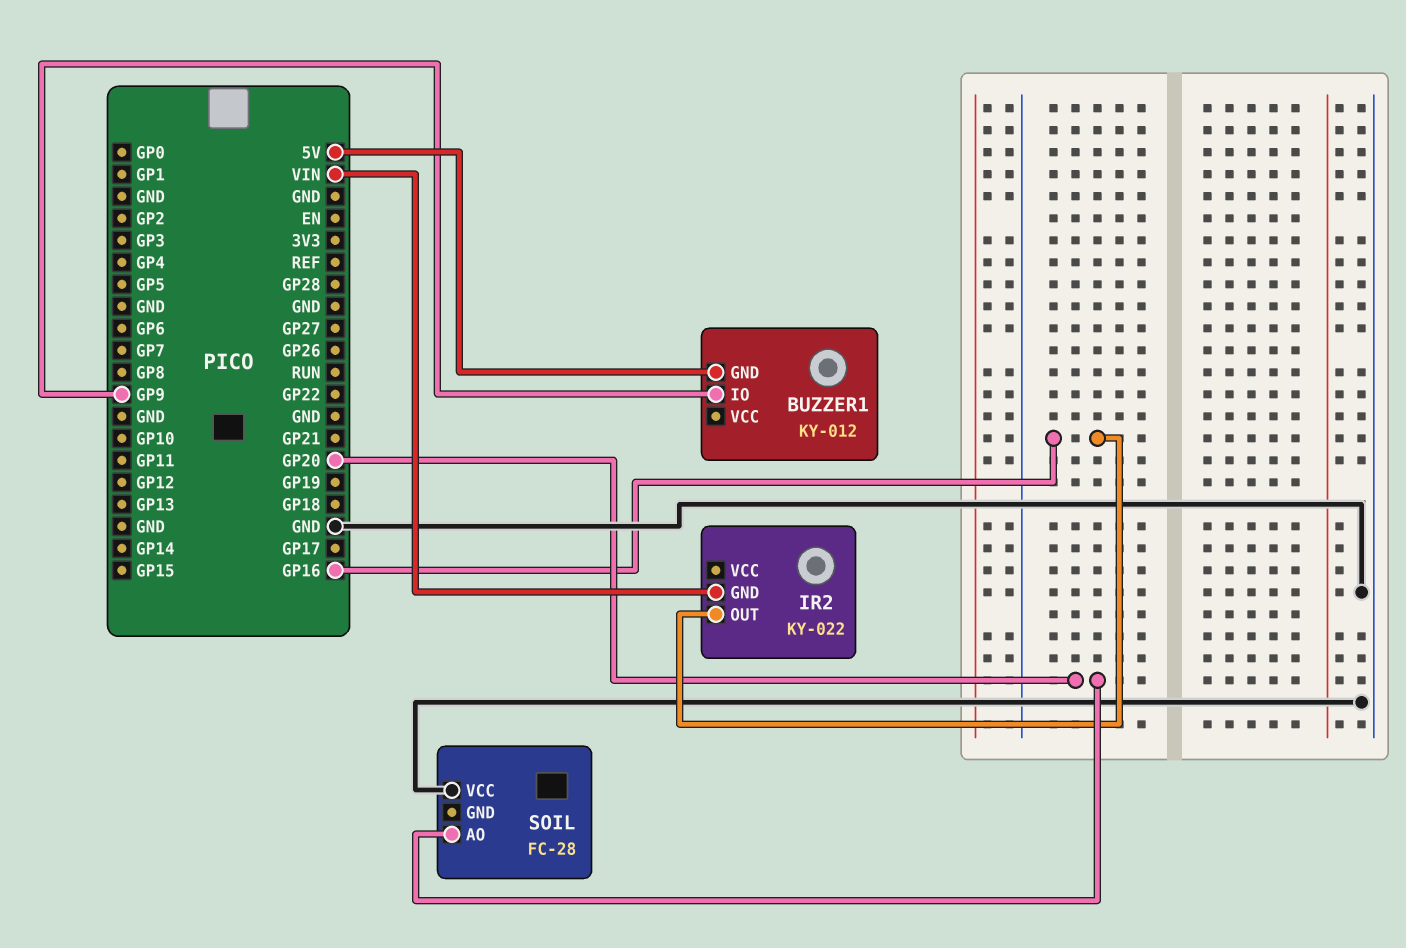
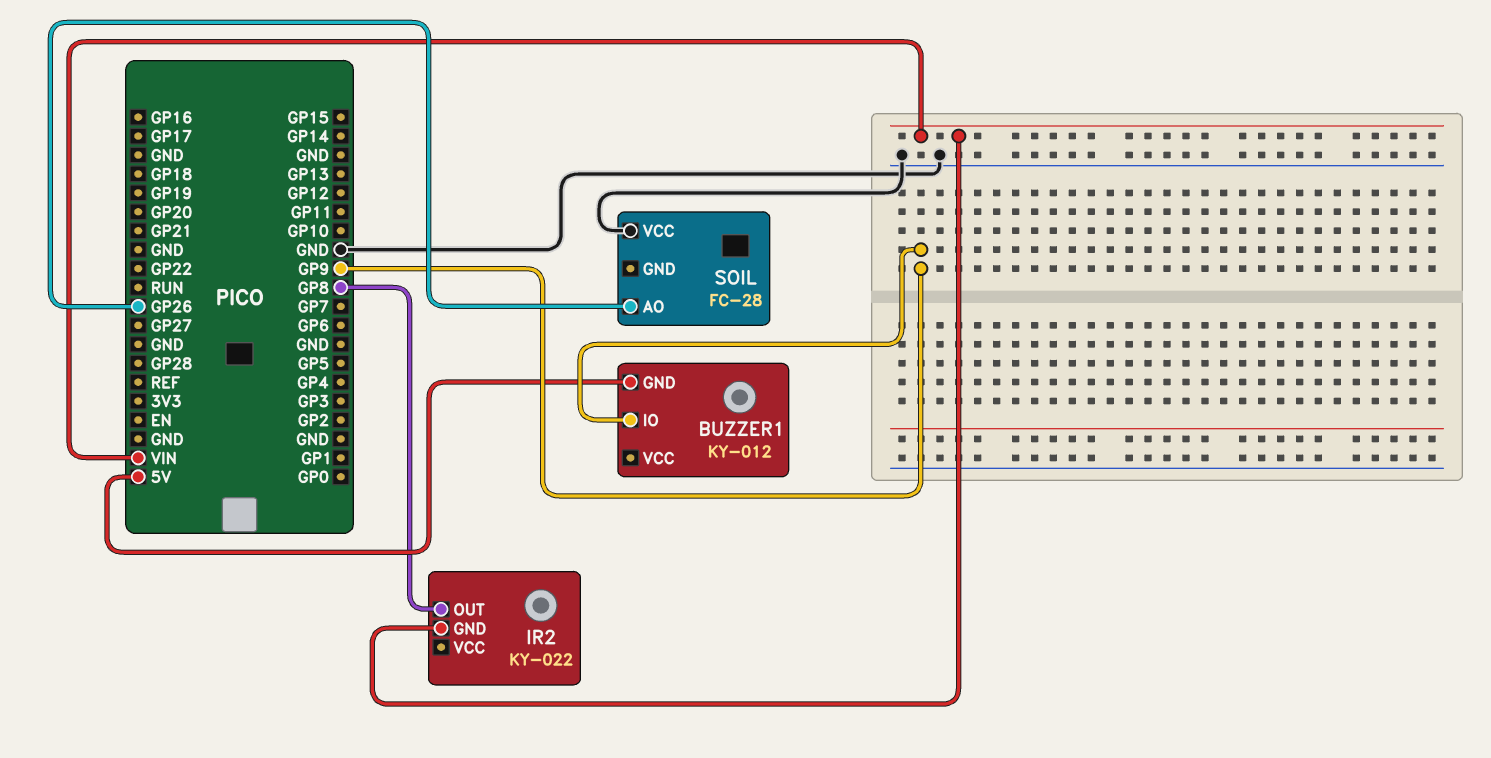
IR2 pin OUT: GP16 -> GP8
SOIL pin AO: GP20 -> GP26

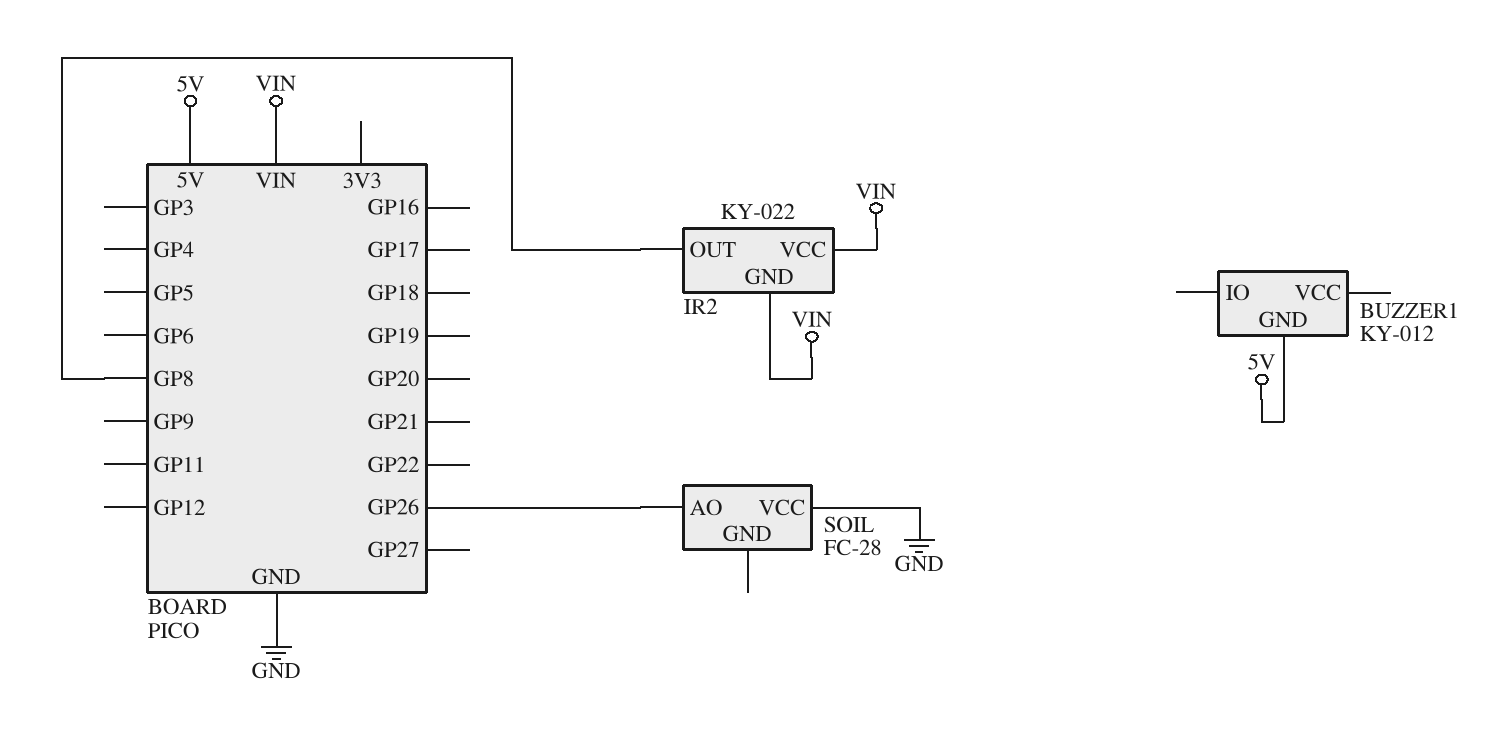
BUZZER1 pin IO: GP9 -> none
IR2 pin VCC: none -> VIN

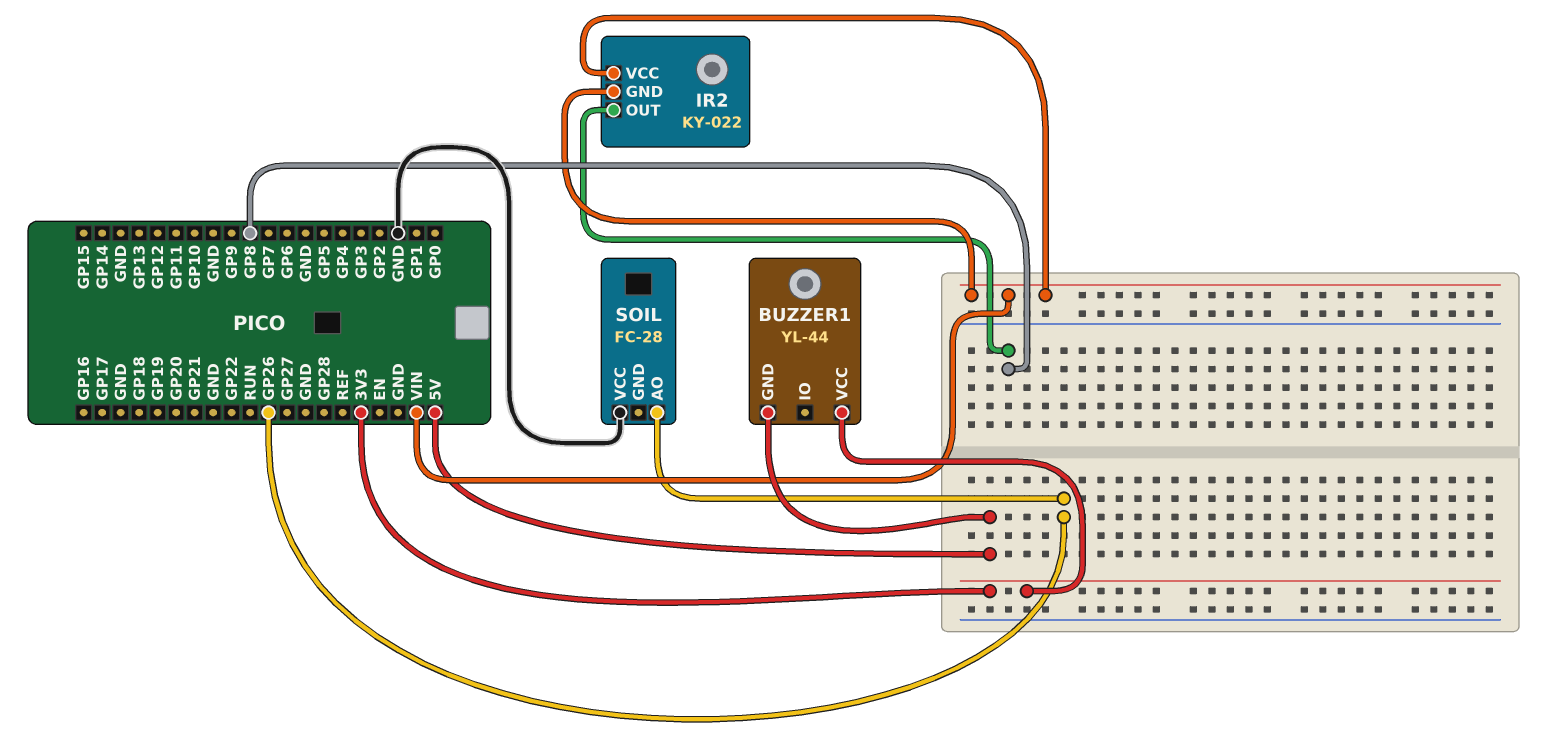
BUZZER1: KY-012 -> YL-44
BUZZER1 pin VCC: none -> 3V3

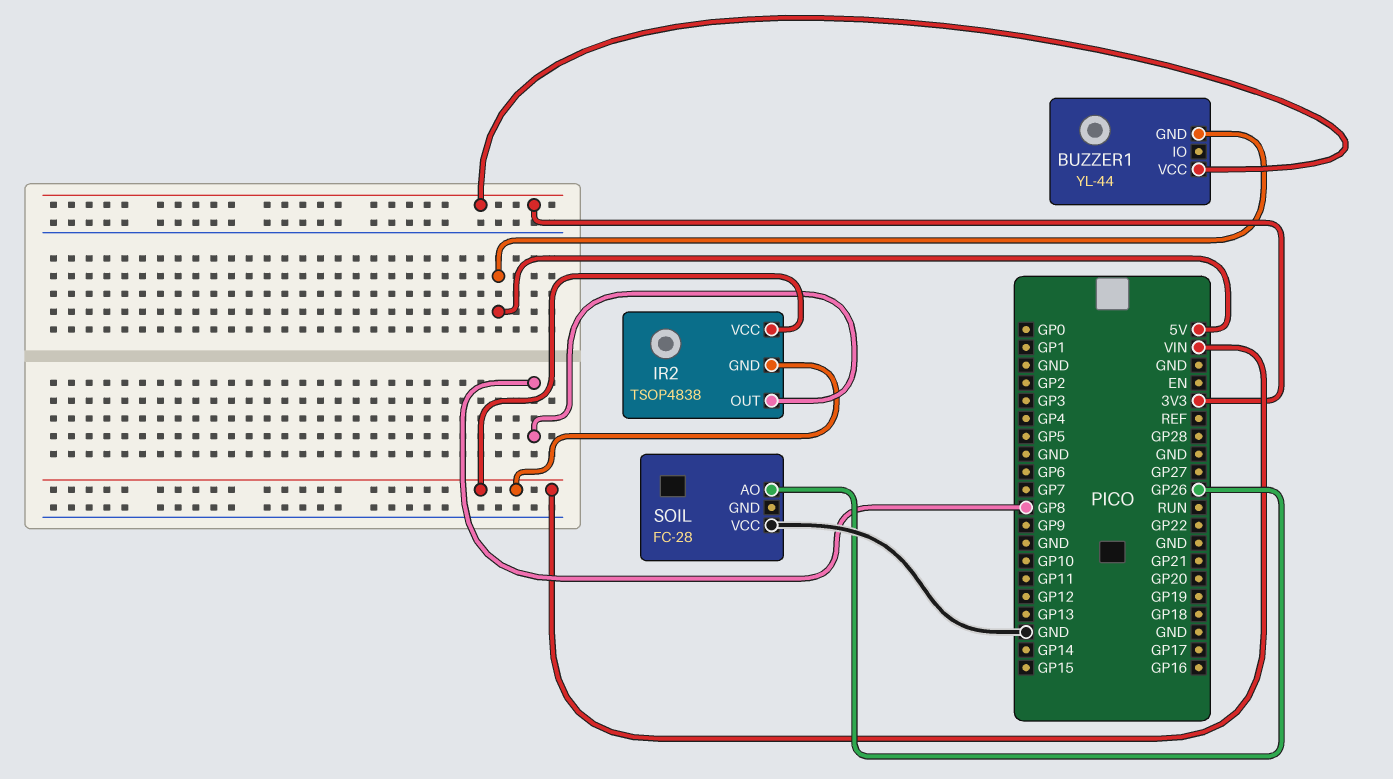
IR2: KY-022 -> TSOP4838

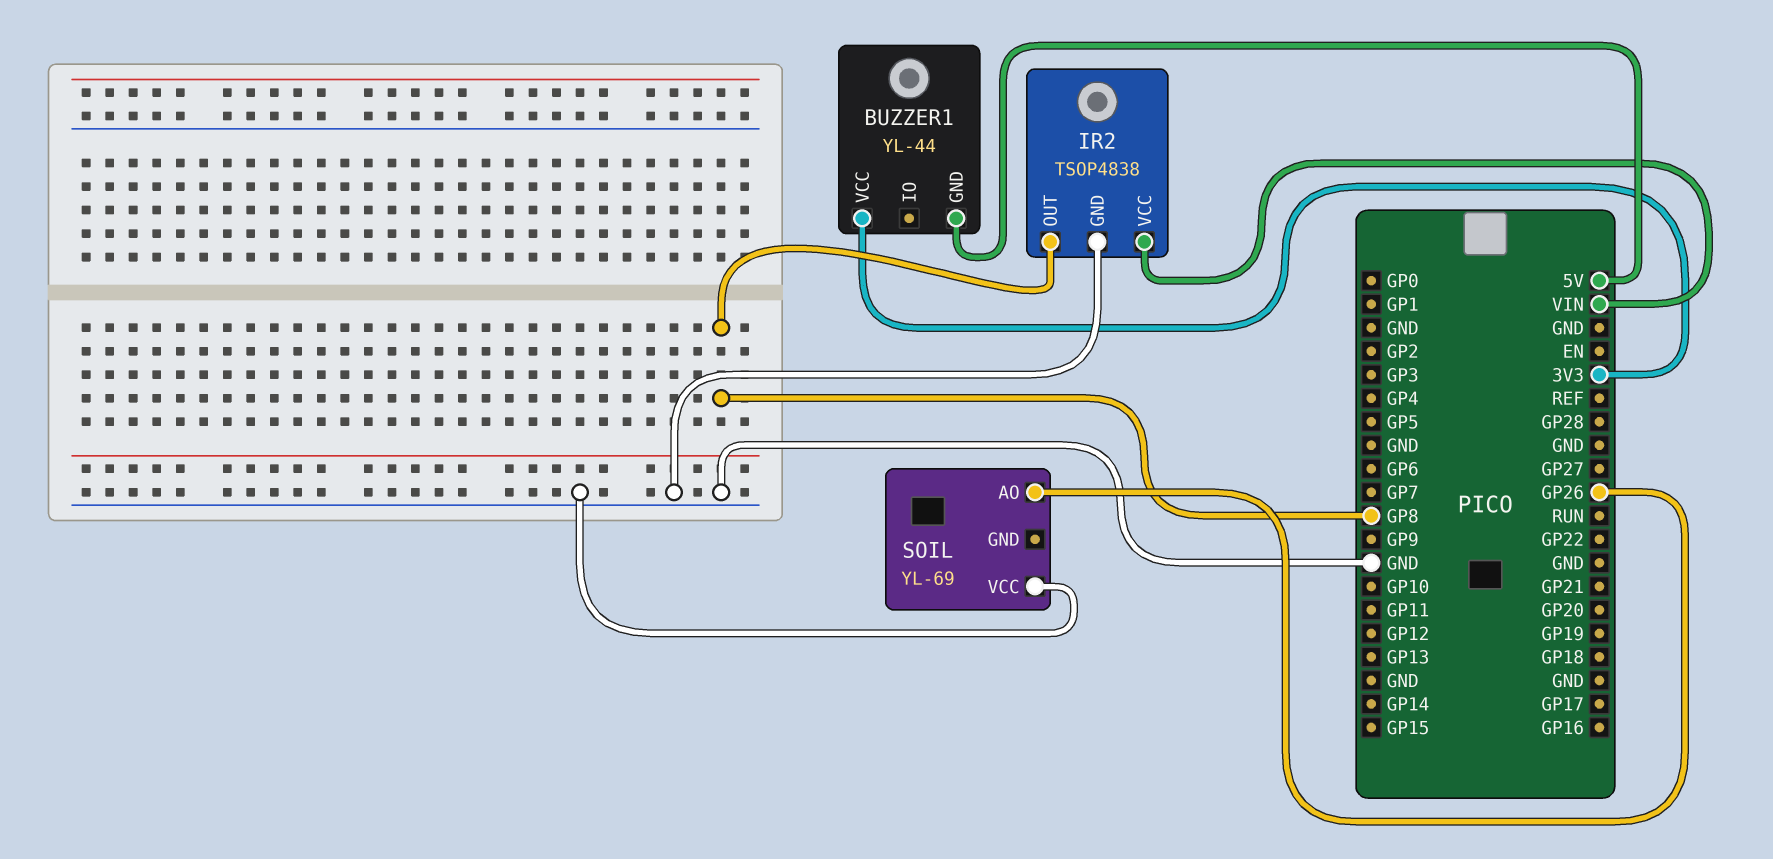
IR2 pin GND: VIN -> GND
SOIL: FC-28 -> YL-69

